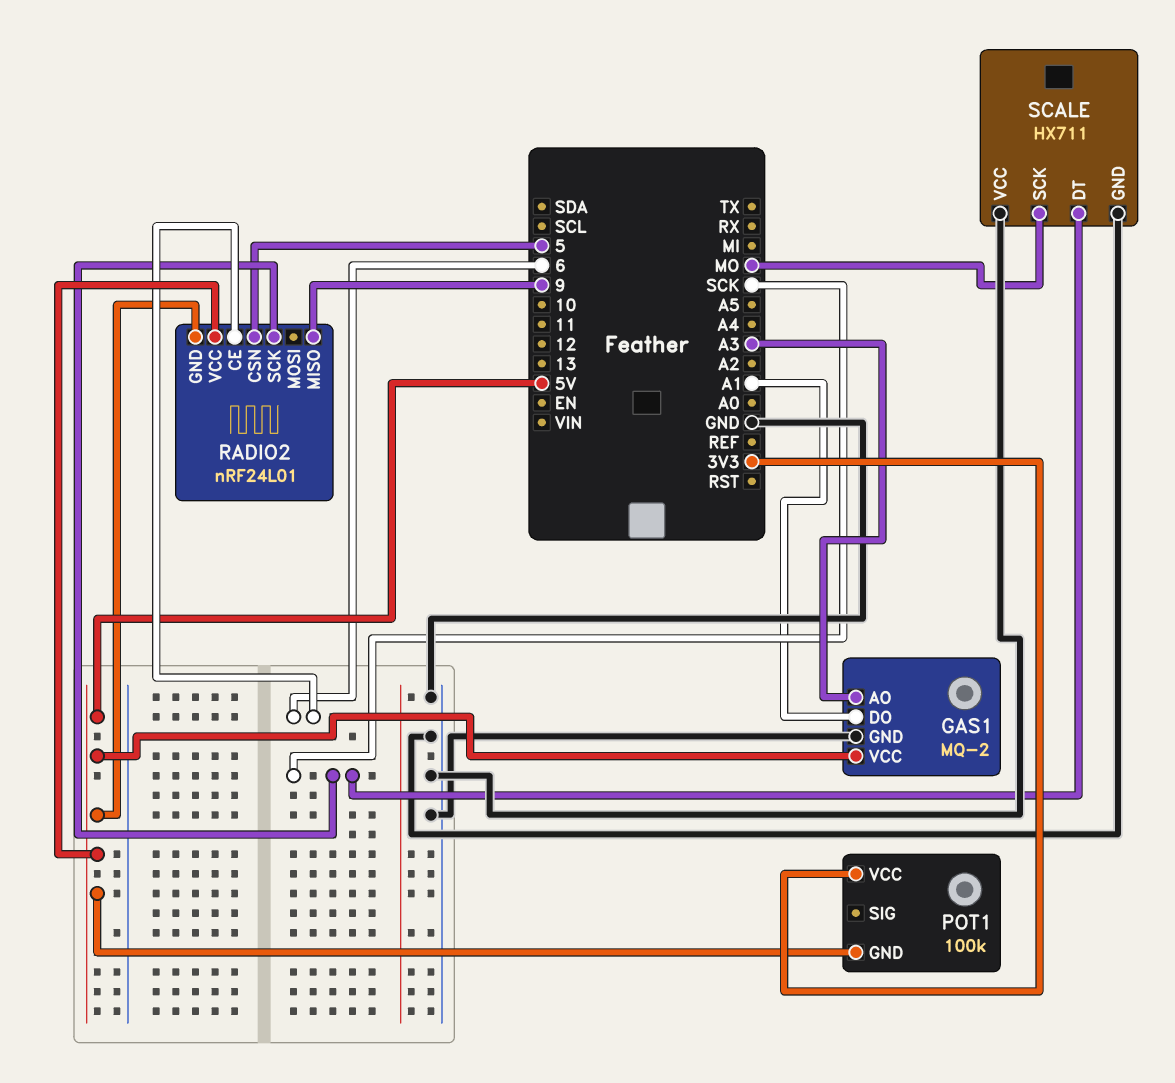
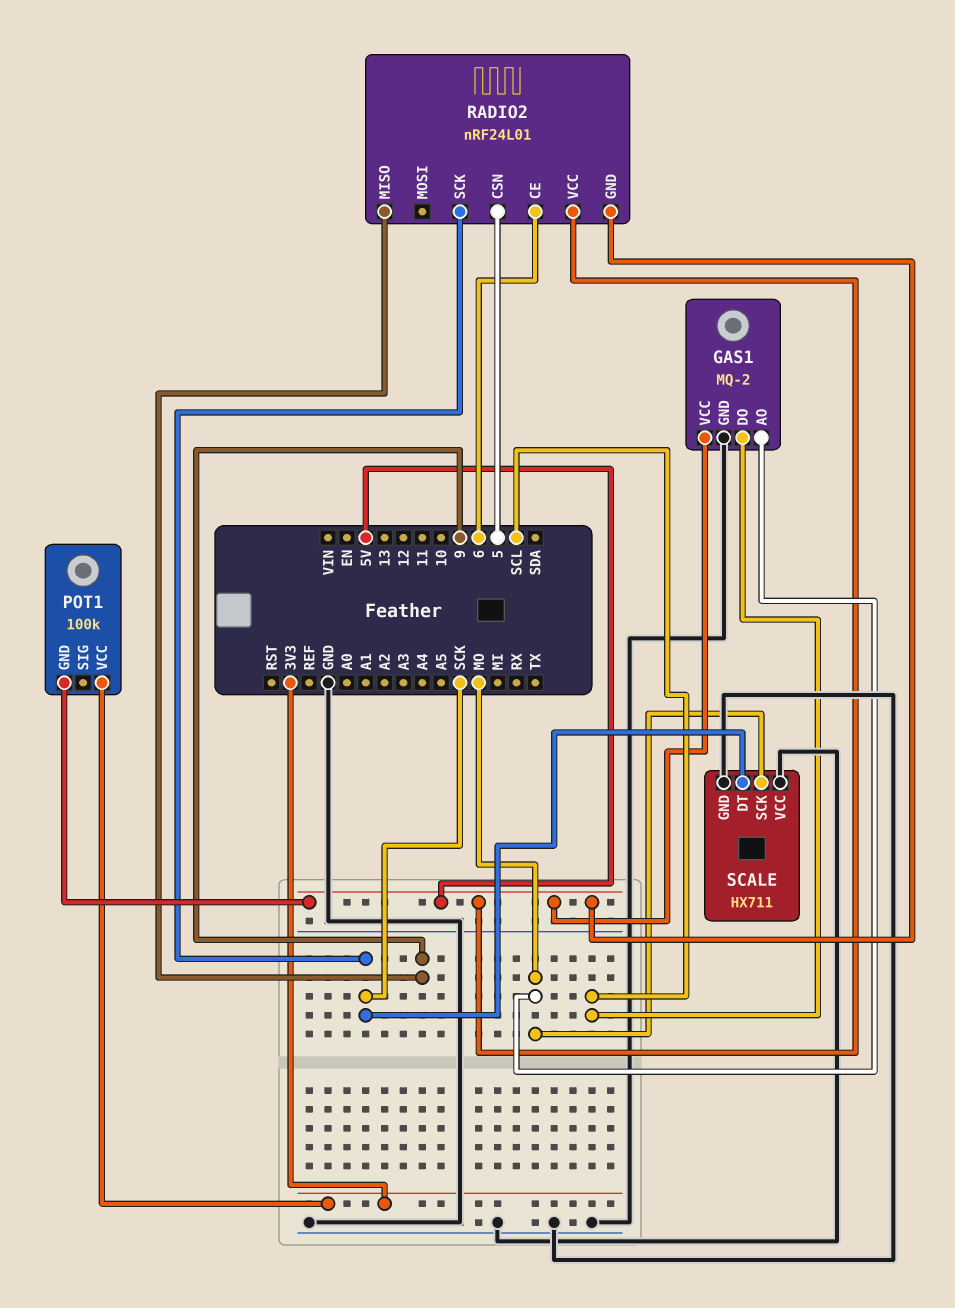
GAS1 pin AO: A3 -> MO
GAS1 pin DO: A1 -> SCL

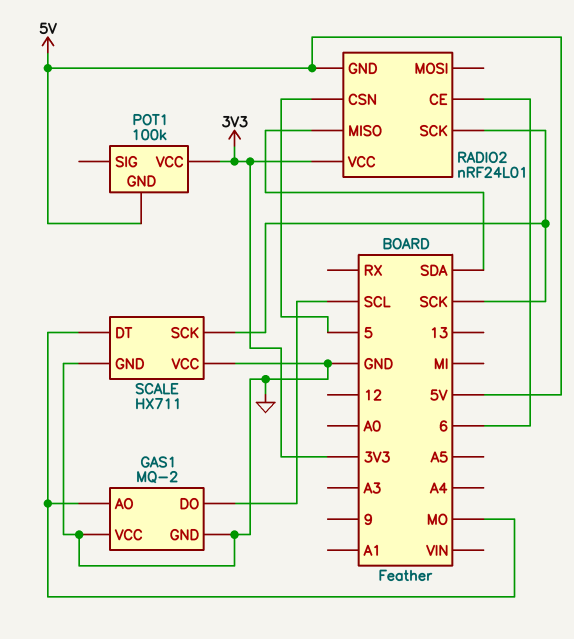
GAS1 pin VCC: 5V -> GND
RADIO2 pin MISO: 9 -> SDA
RADIO2 pin VCC: 5V -> 3V3
SCALE pin DT: SCK -> MO
SCALE pin SCK: MO -> SCK

